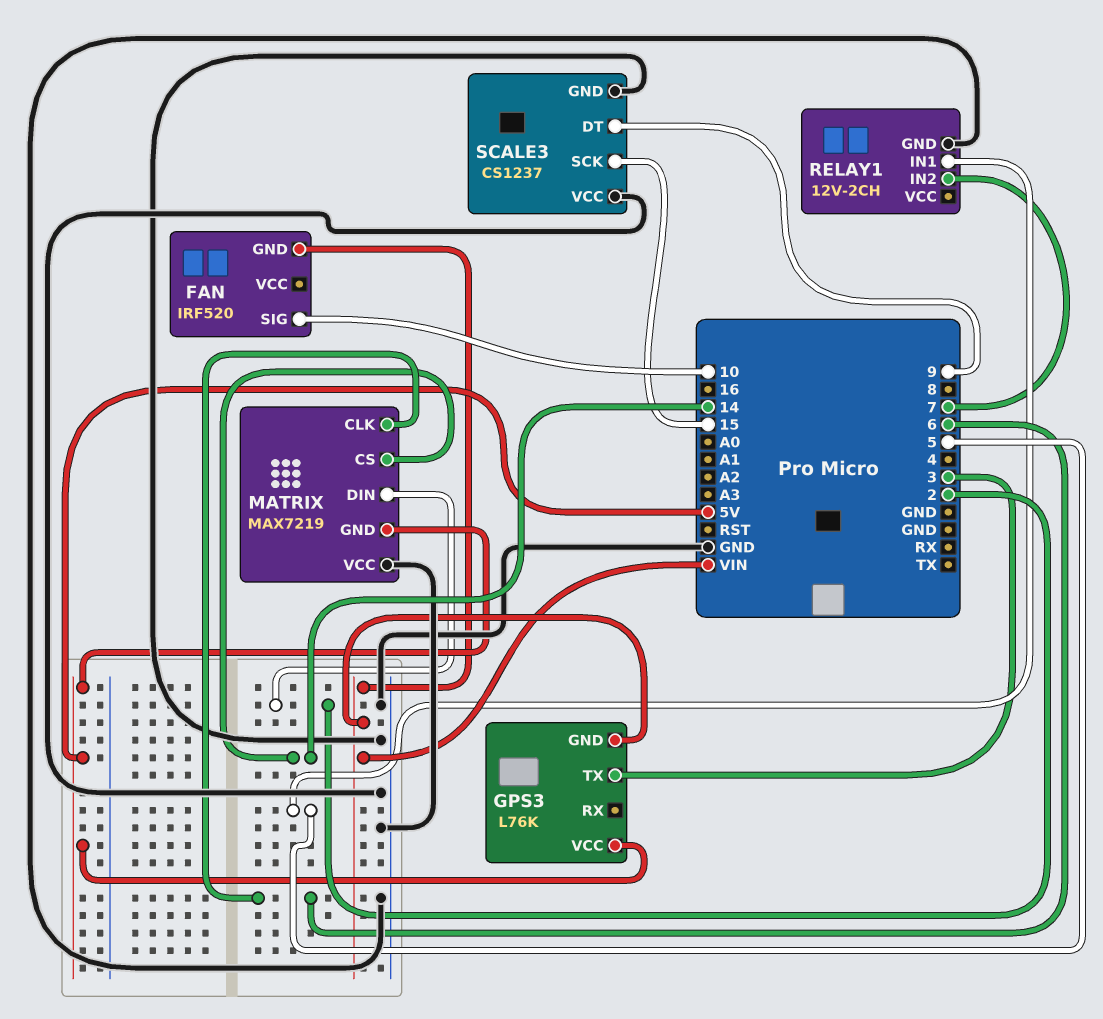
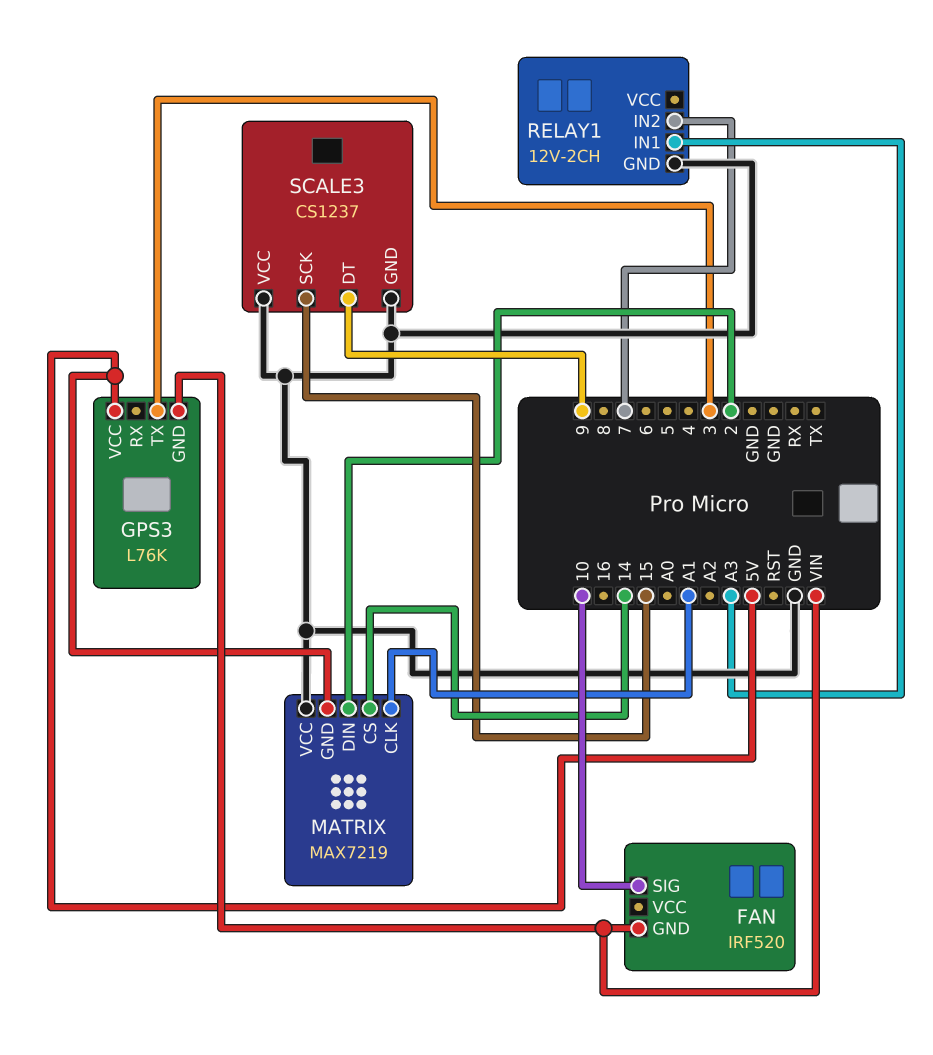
MATRIX pin CLK: 6 -> A1
RELAY1 pin IN1: 5 -> A3

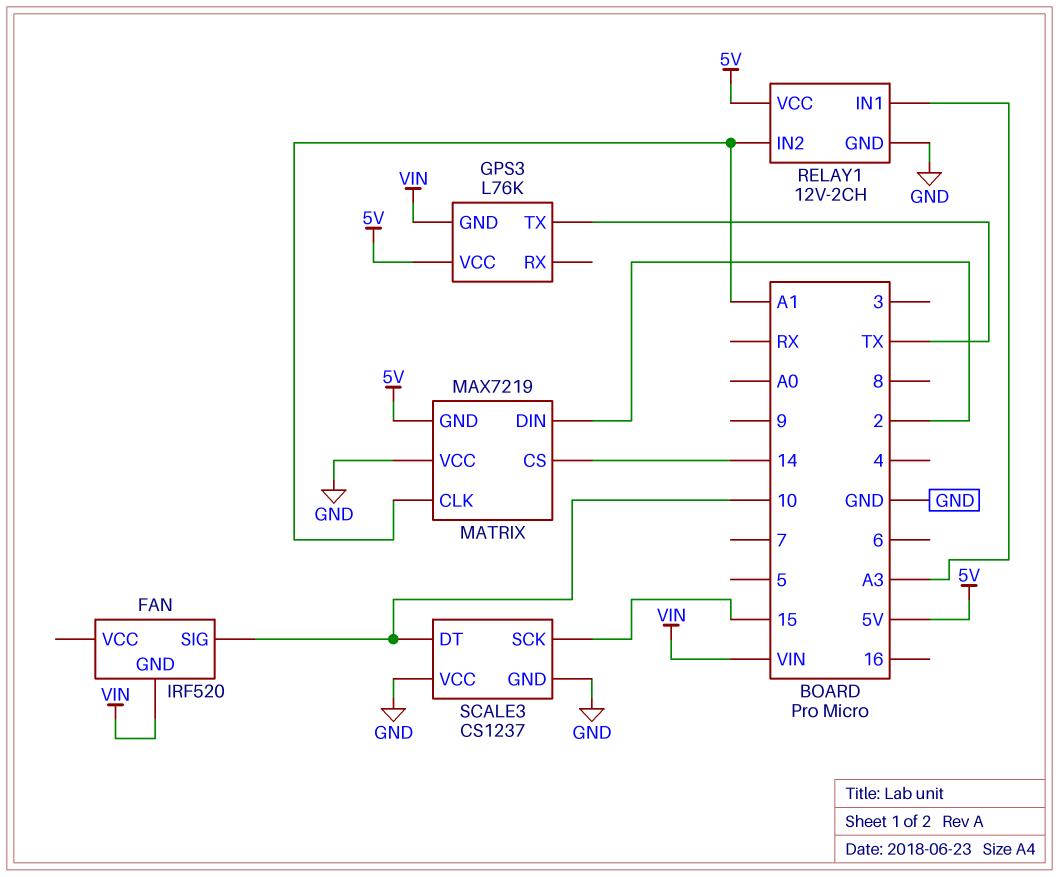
GPS3 pin TX: 3 -> TX
RELAY1 pin IN2: 7 -> A1
RELAY1 pin VCC: none -> 5V
SCALE3 pin DT: 9 -> 10

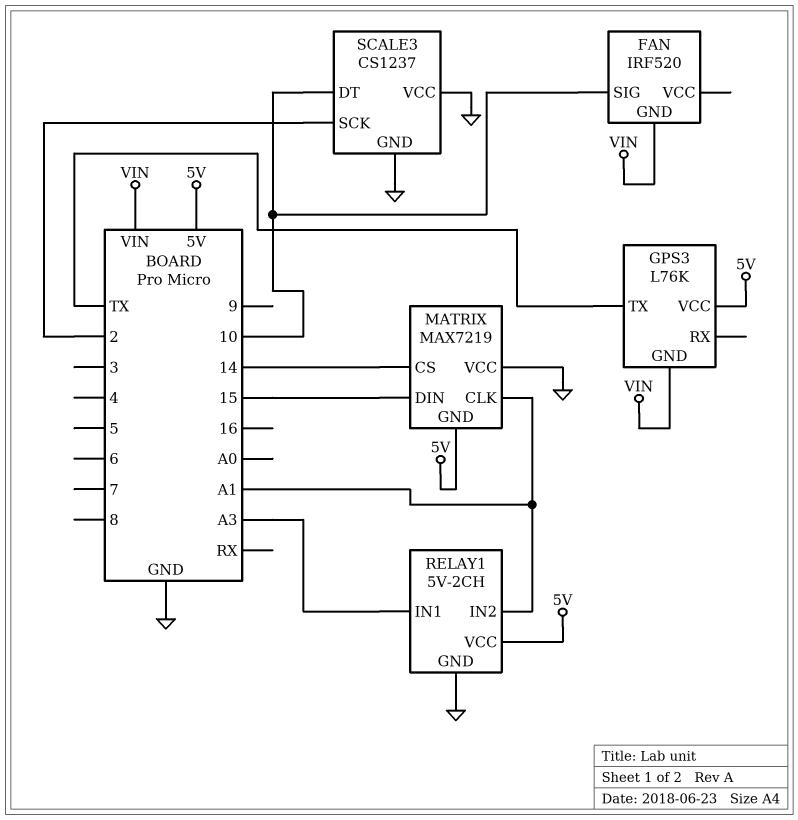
MATRIX pin DIN: 2 -> 15
RELAY1: 12V-2CH -> 5V-2CH
SCALE3 pin SCK: 15 -> 2

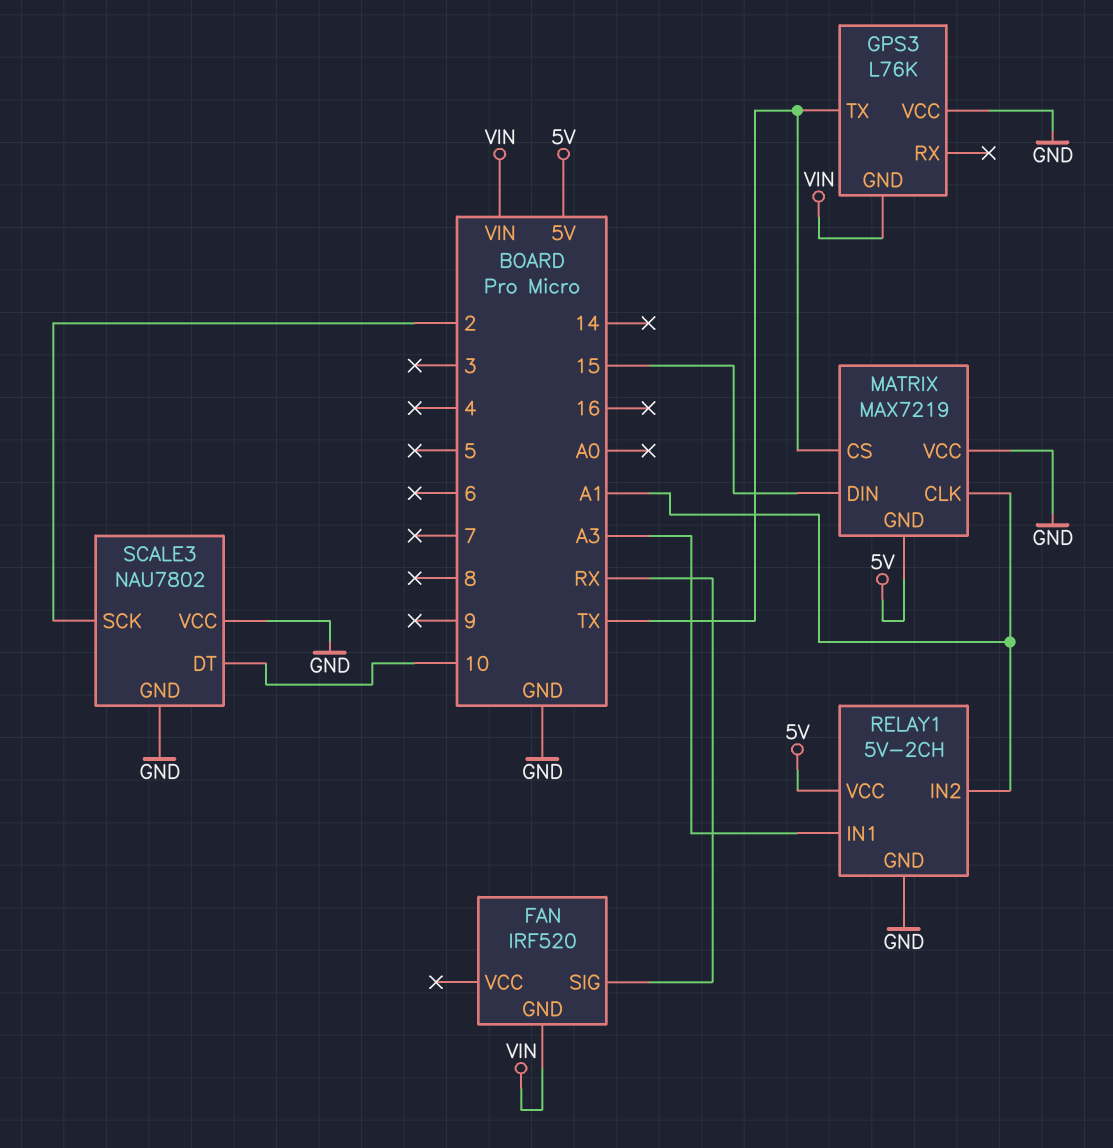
FAN pin SIG: 10 -> RX
GPS3 pin VCC: 5V -> GND
MATRIX pin CS: 14 -> TX
SCALE3: CS1237 -> NAU7802

